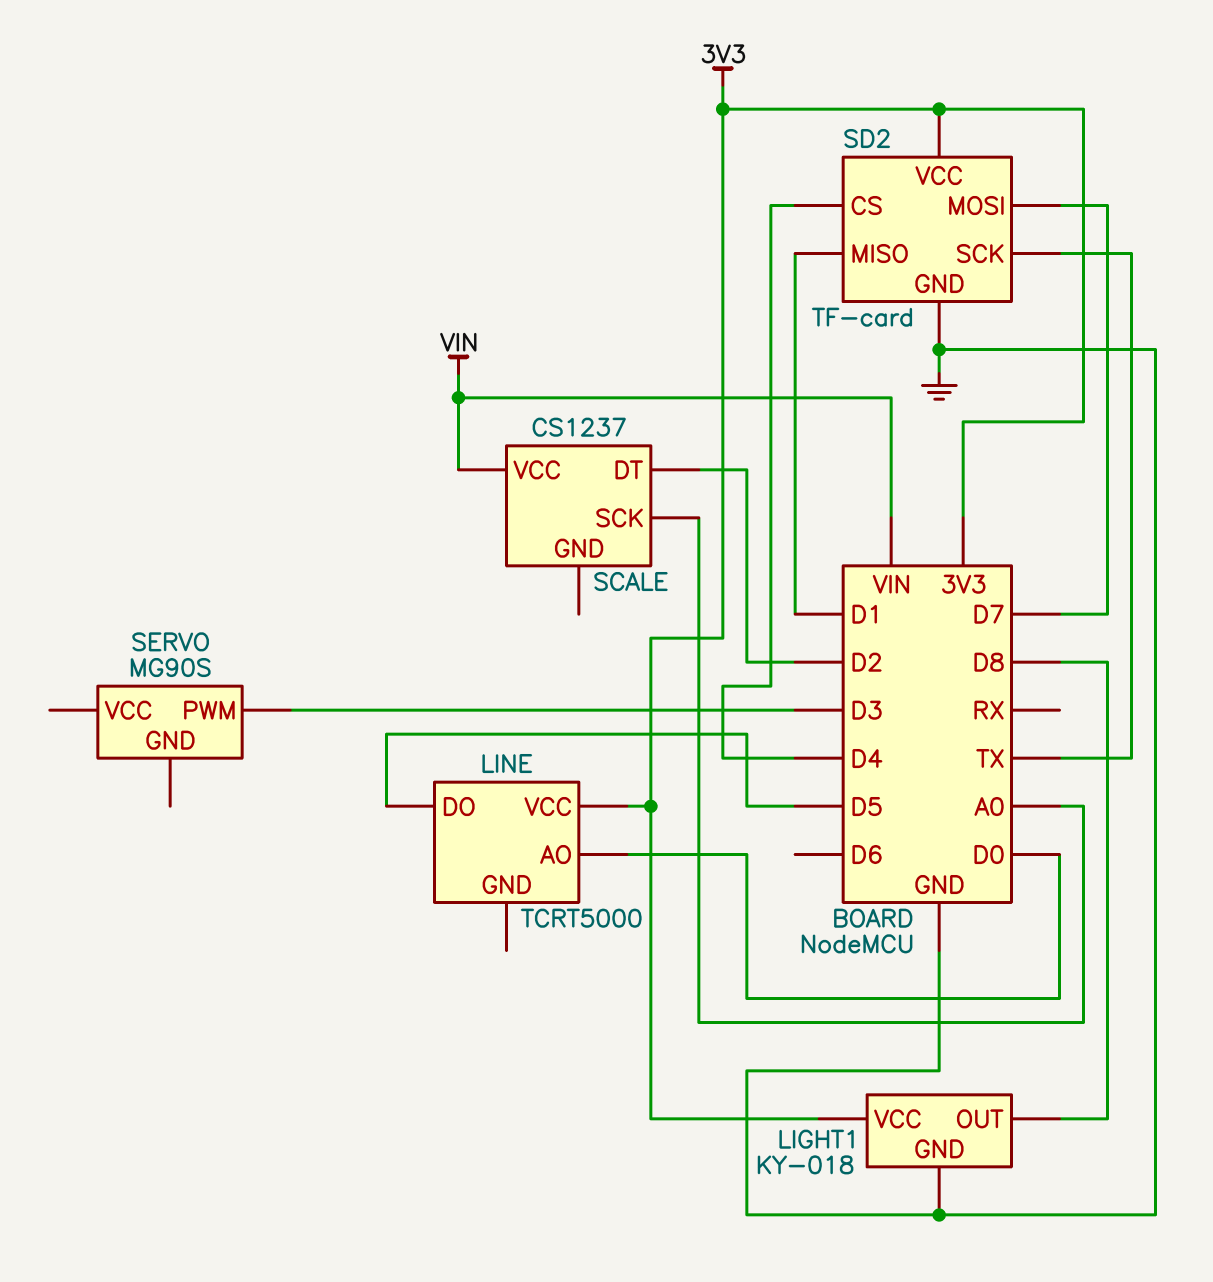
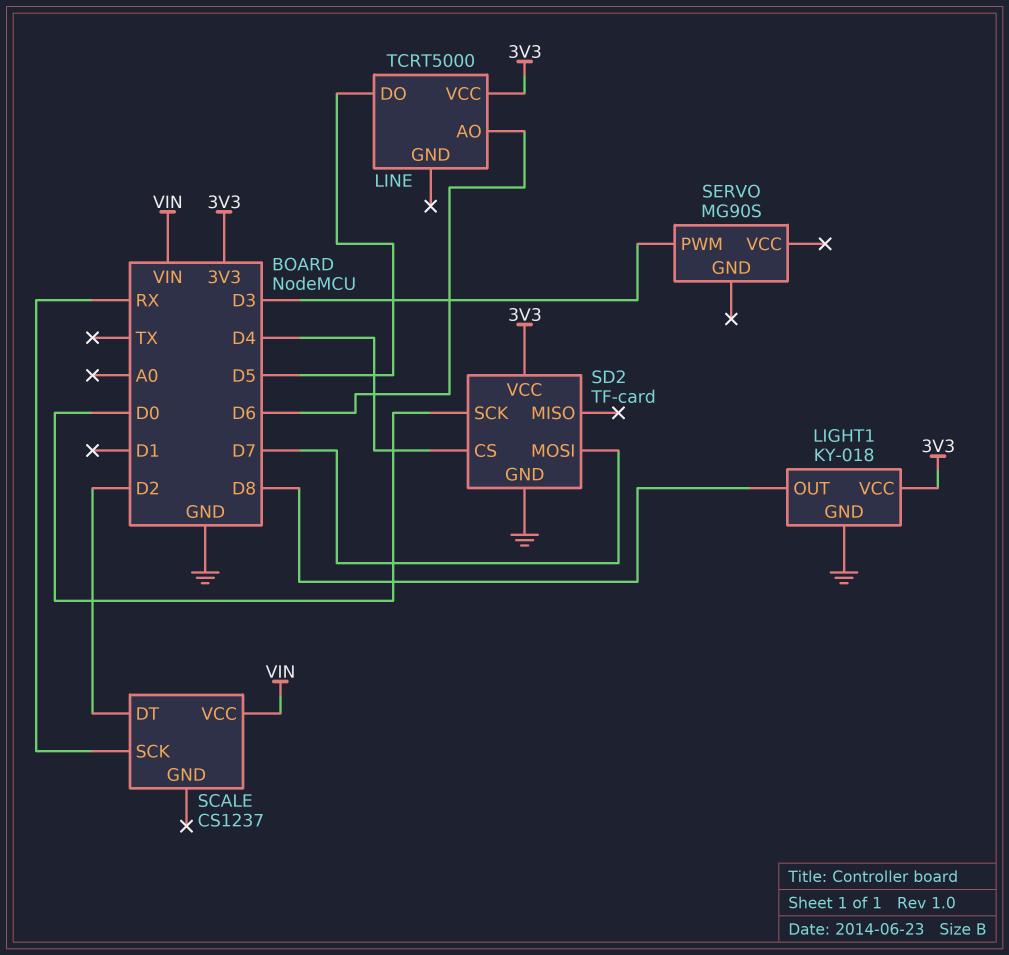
LINE pin AO: D0 -> D6
SCALE pin SCK: A0 -> RX
SD2 pin MISO: D1 -> none
SD2 pin SCK: TX -> D0

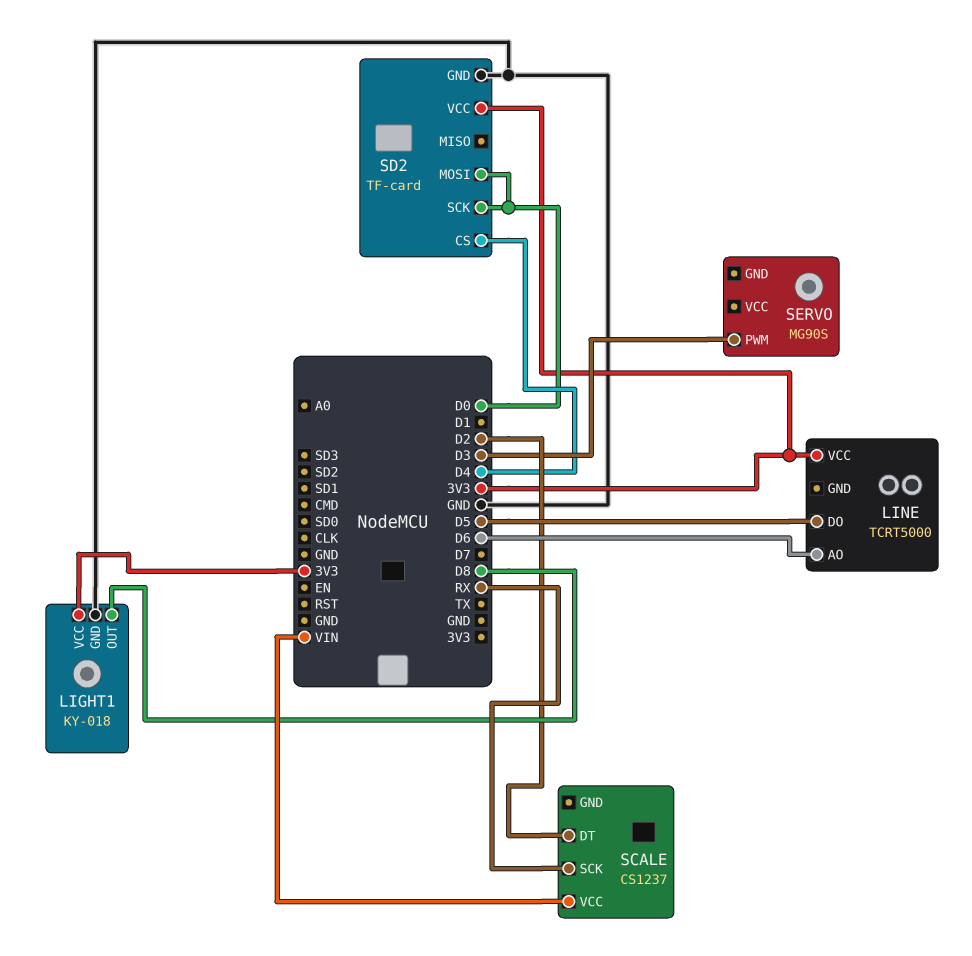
SD2 pin MOSI: D7 -> D0

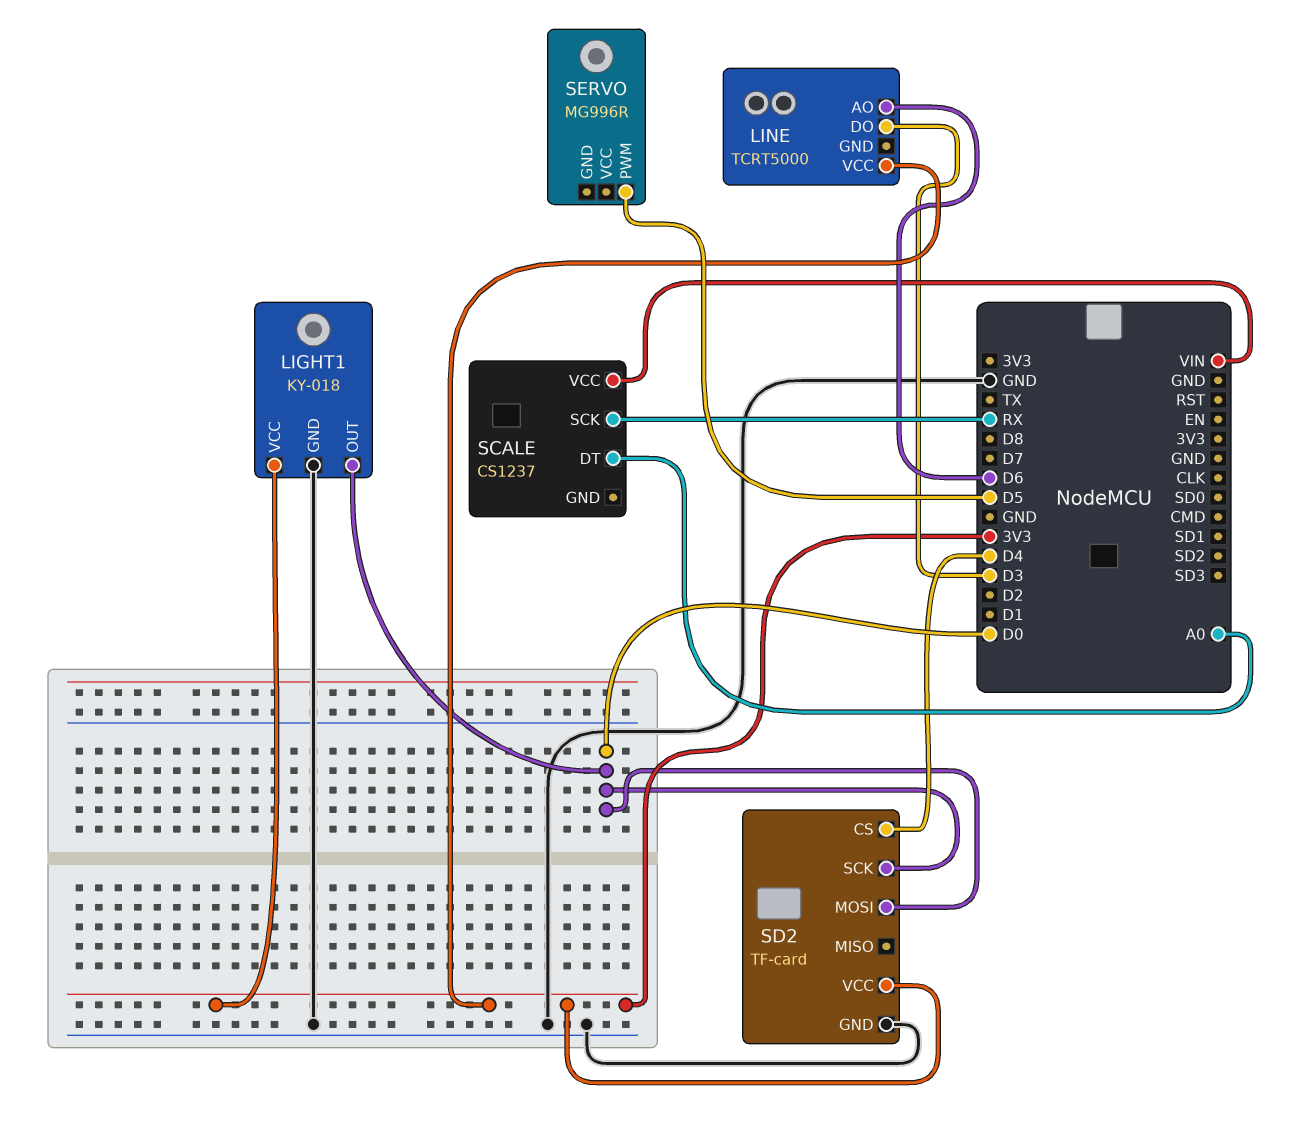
LIGHT1 pin OUT: D8 -> D0
LINE pin DO: D5 -> D3
SCALE pin DT: D2 -> A0
SERVO: MG90S -> MG996R
SERVO pin PWM: D3 -> D5

